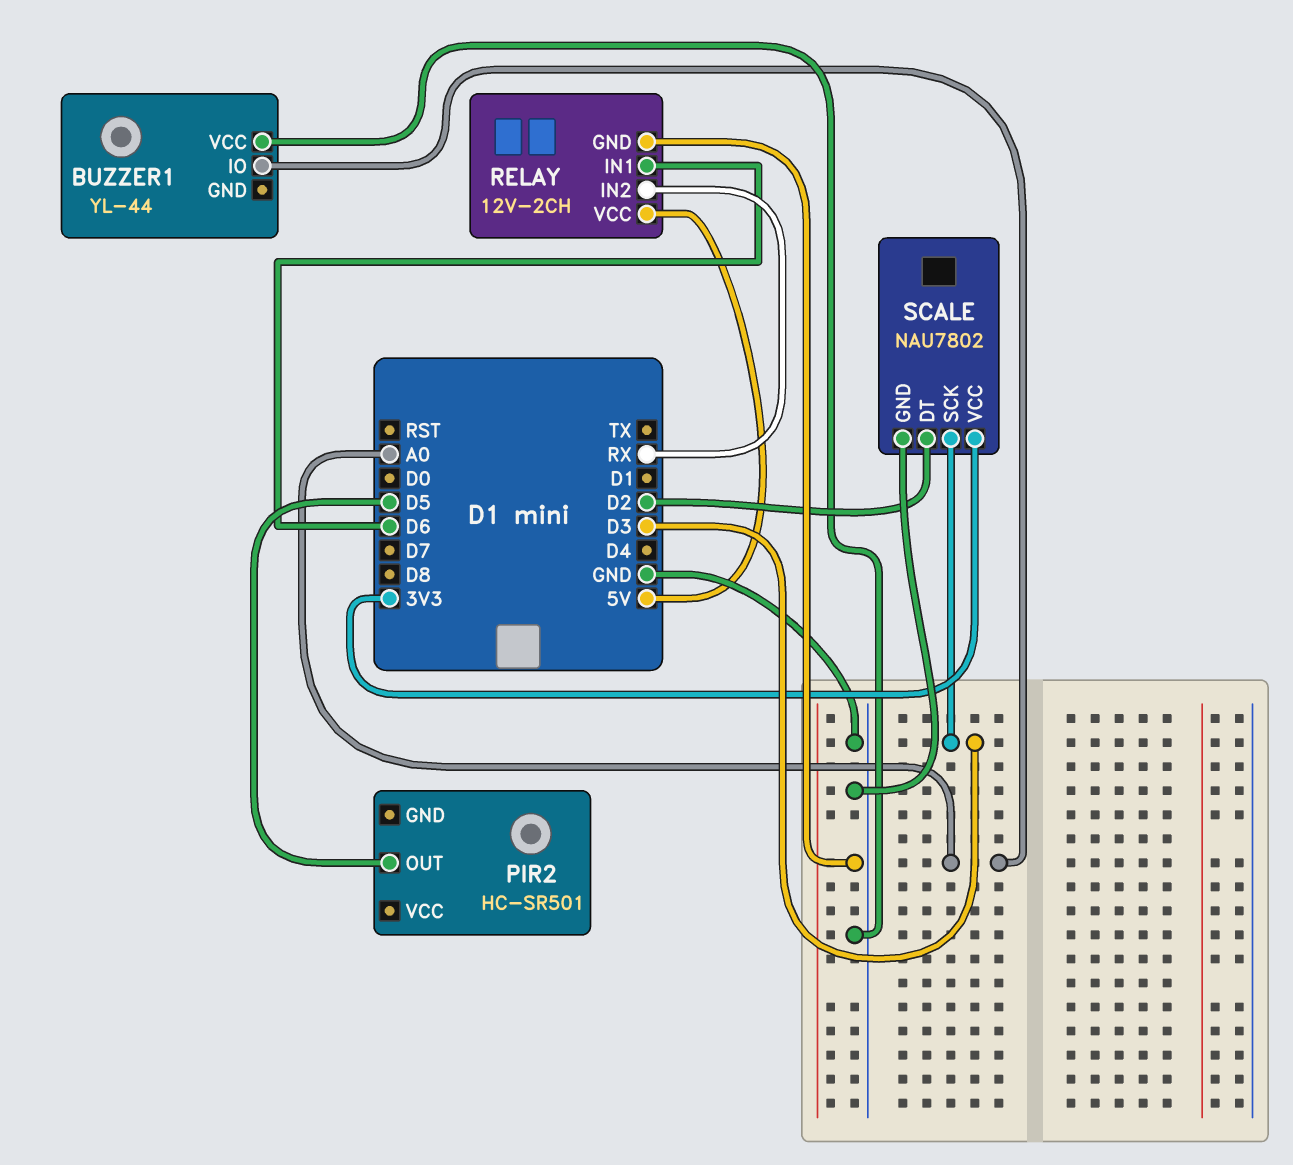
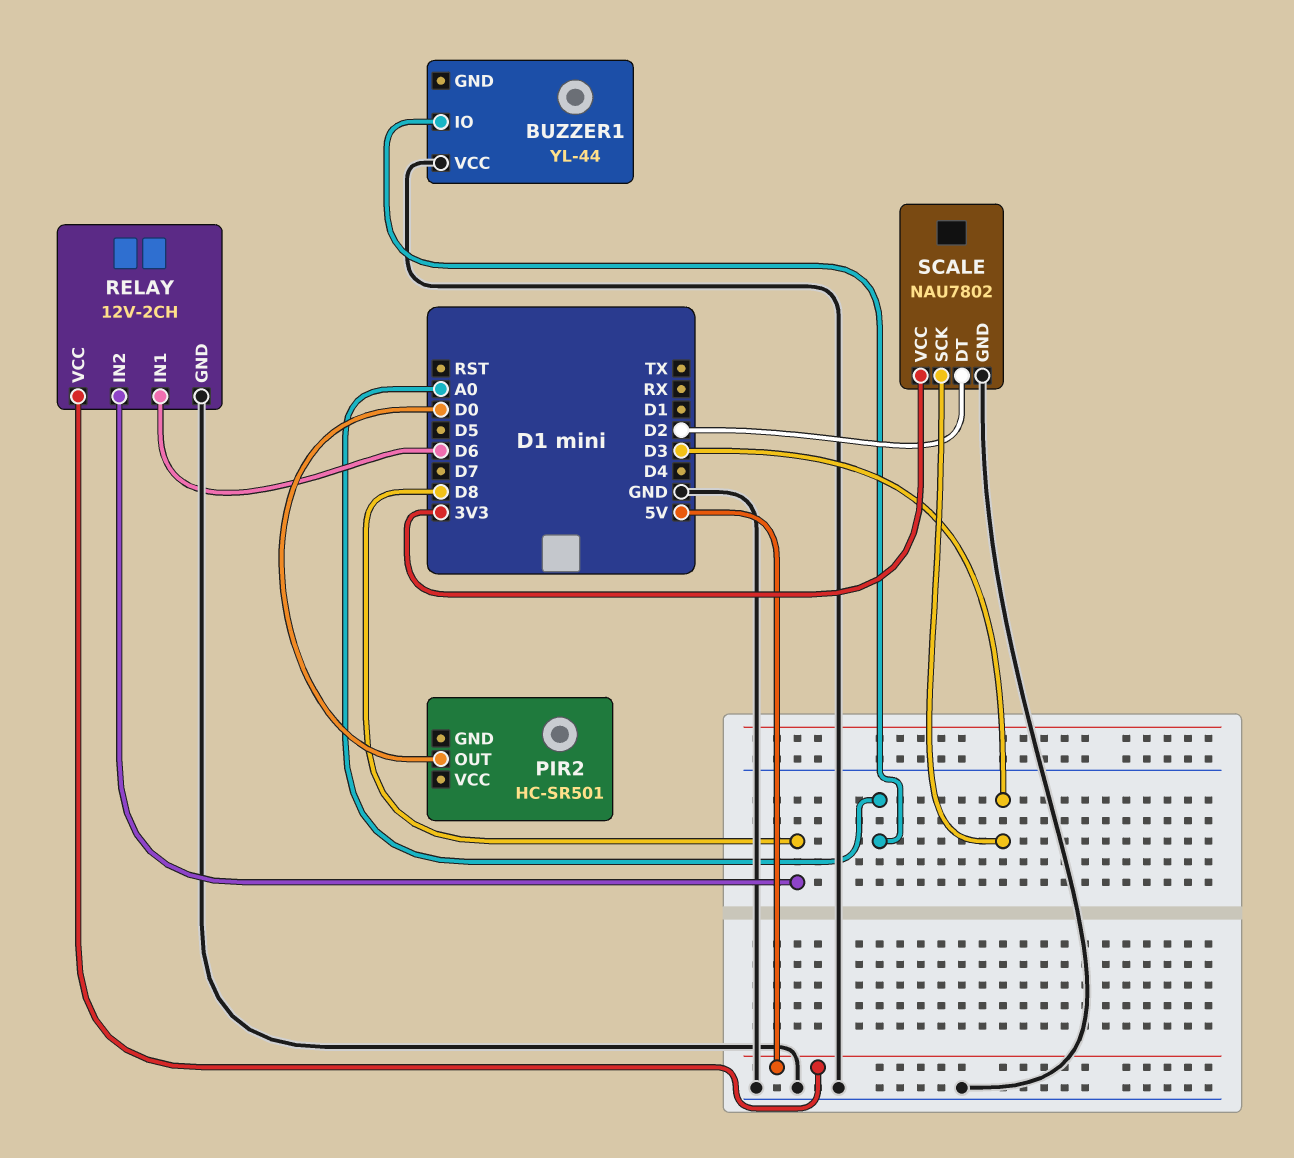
PIR2 pin OUT: D5 -> D0
RELAY pin IN2: RX -> D8

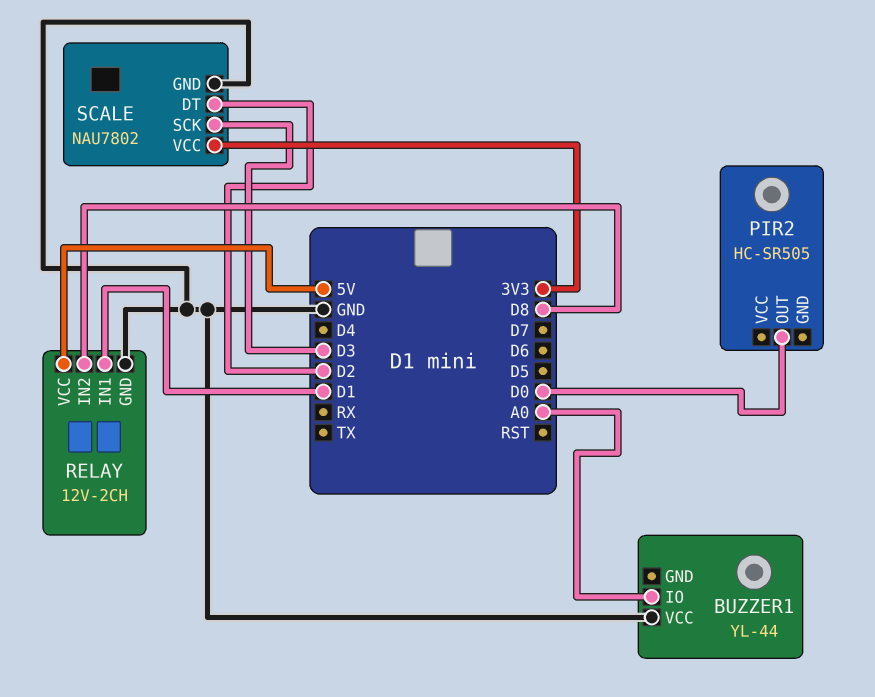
PIR2: HC-SR501 -> HC-SR505
RELAY pin IN1: D6 -> D1

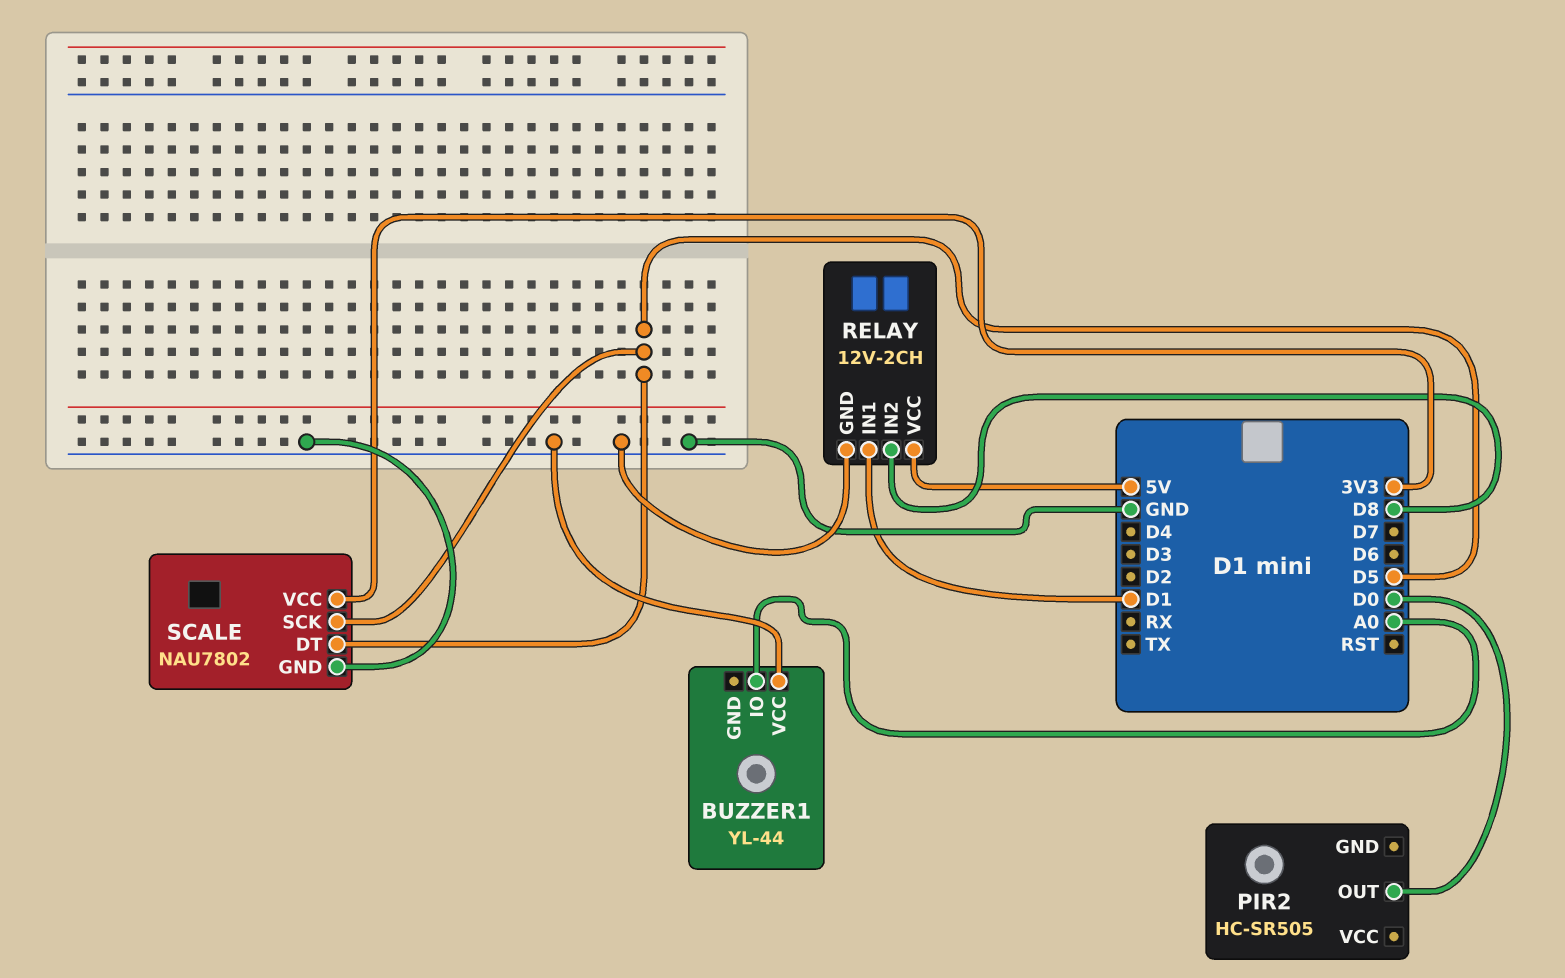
SCALE pin DT: D2 -> D5
SCALE pin SCK: D3 -> D5

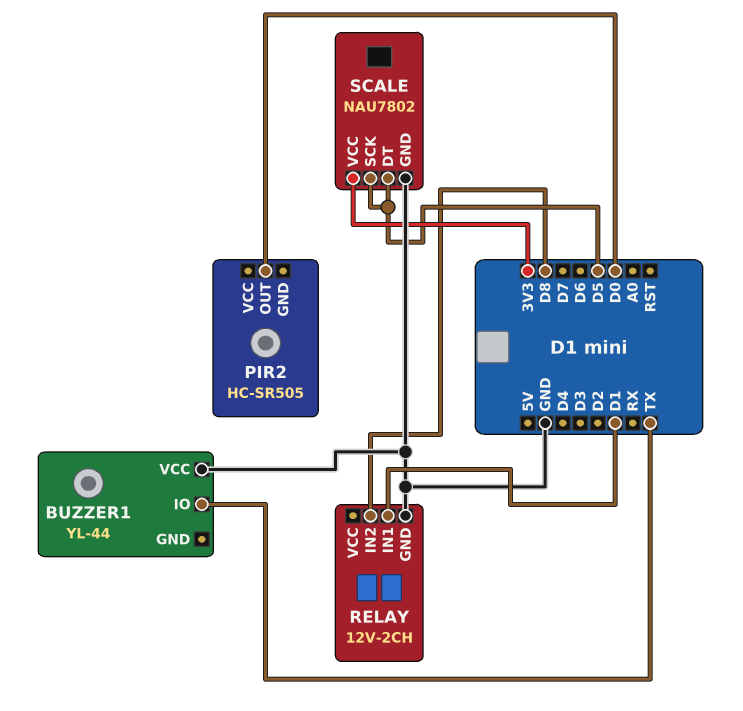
BUZZER1 pin IO: A0 -> TX
RELAY pin VCC: 5V -> none

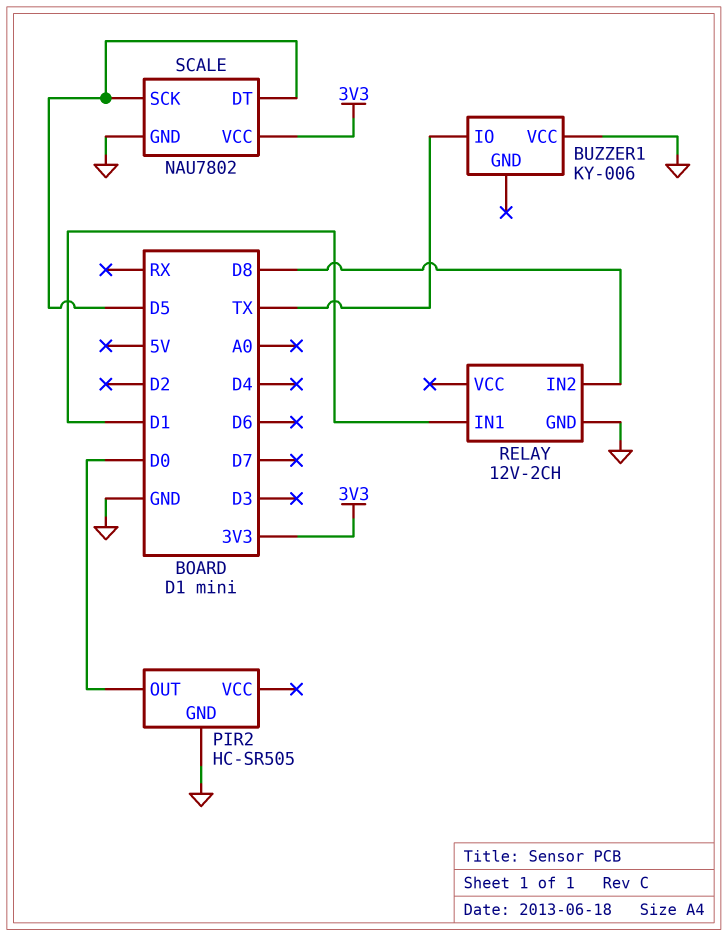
BUZZER1: YL-44 -> KY-006
PIR2 pin GND: none -> GND

